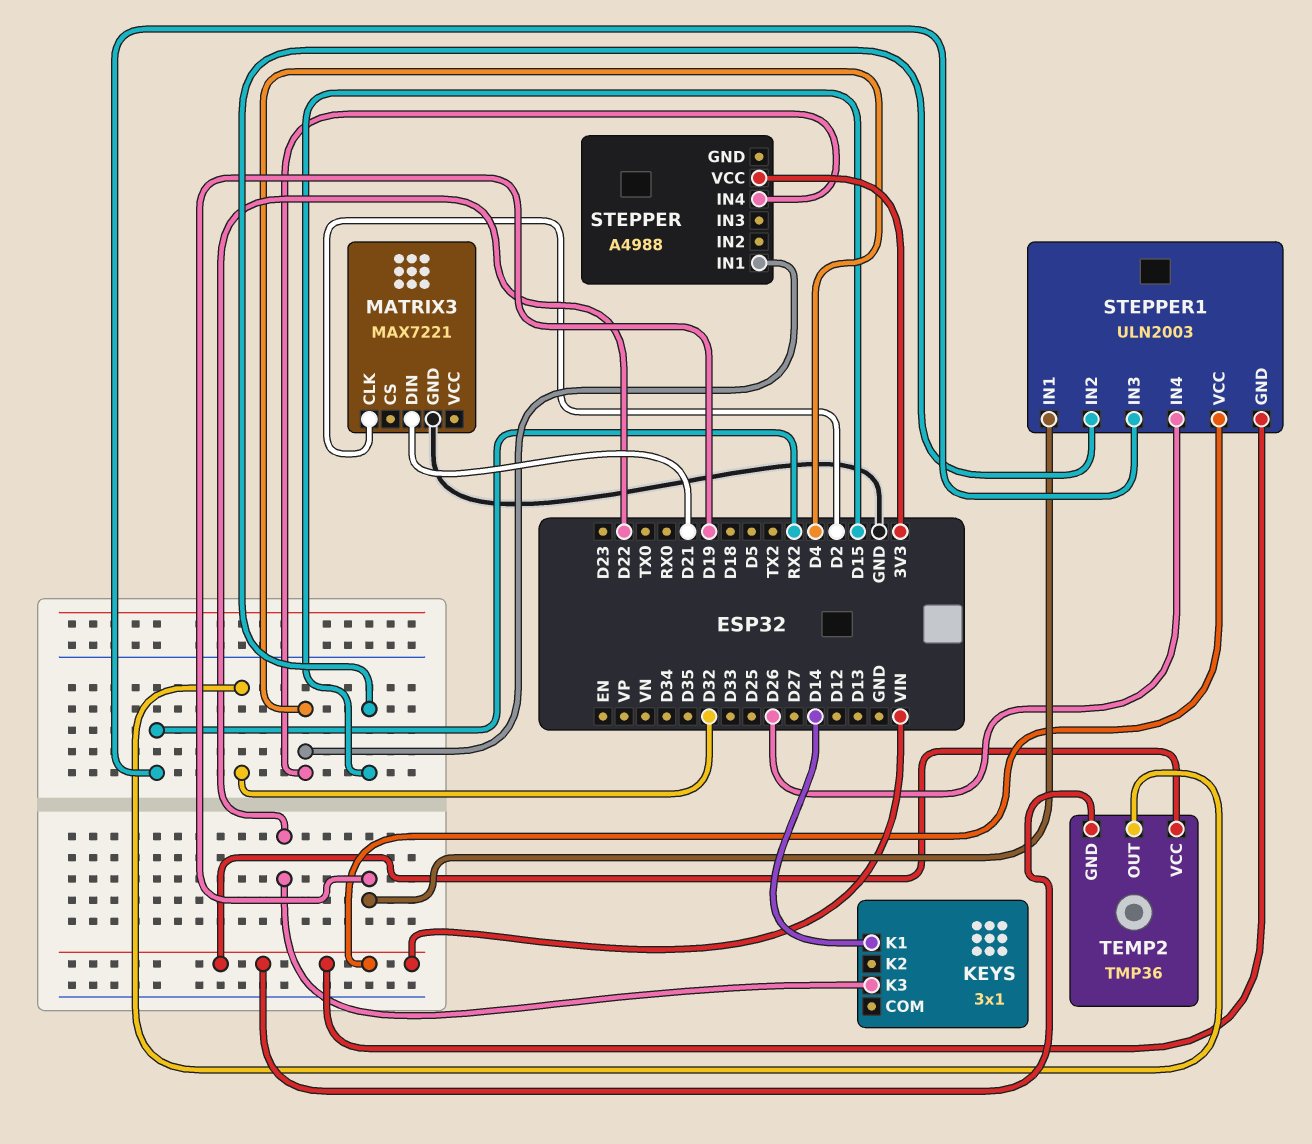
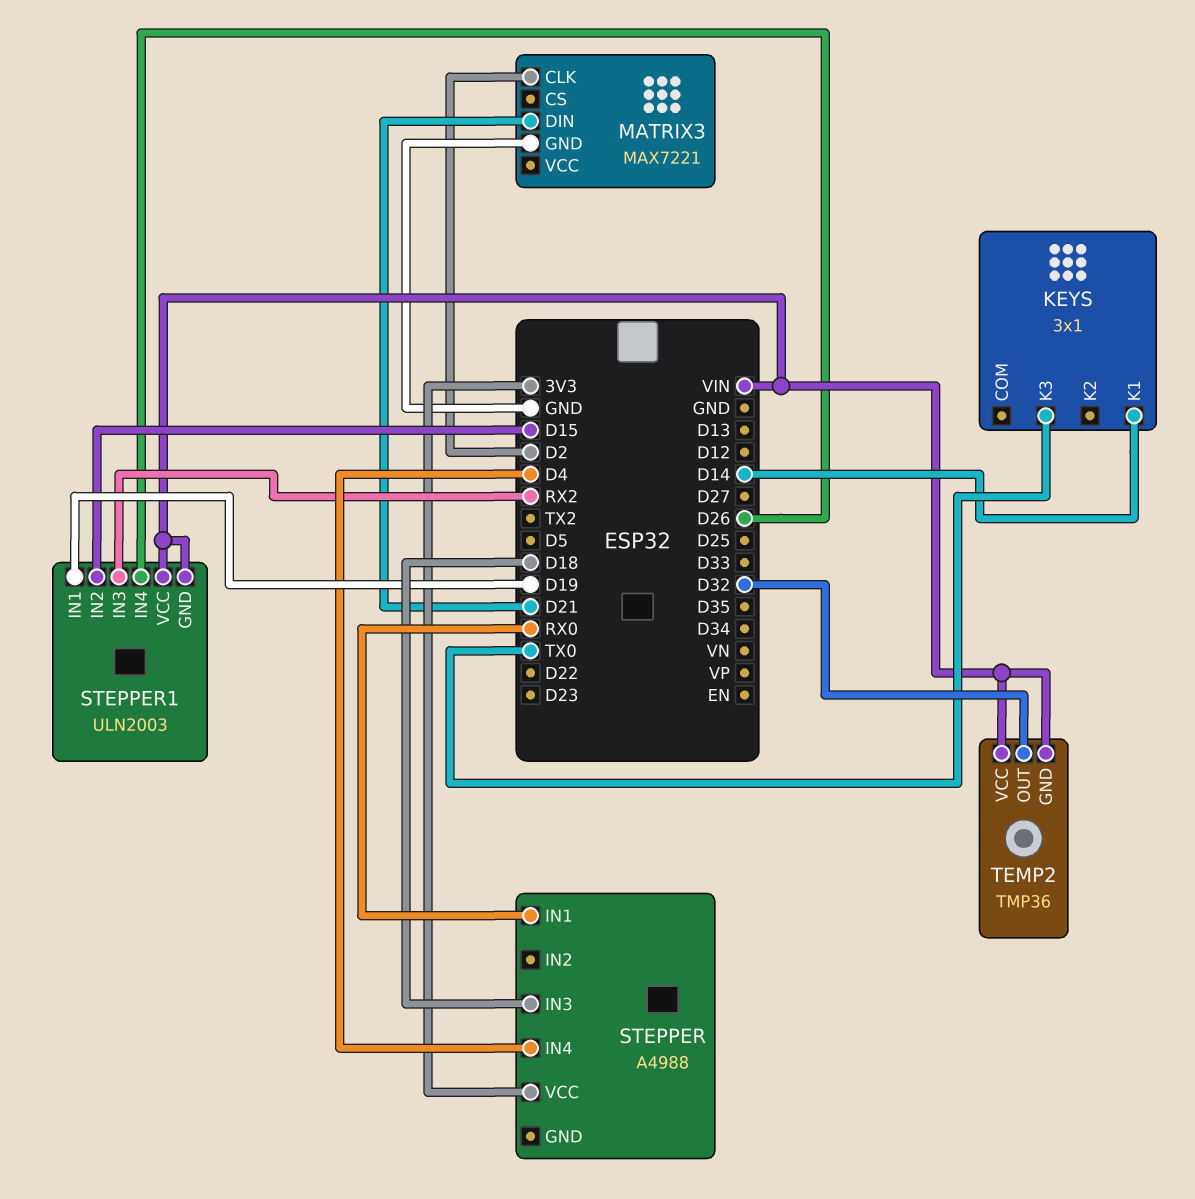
KEYS pin K3: D22 -> TX0
STEPPER pin IN1: D4 -> RX0
STEPPER pin IN3: none -> D18

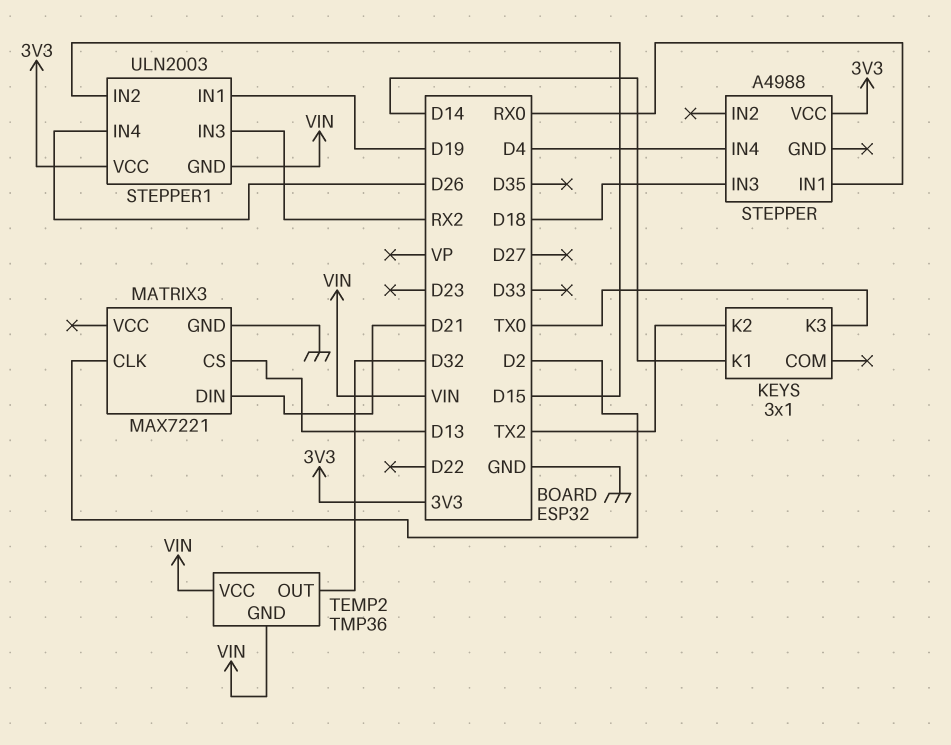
KEYS pin K2: none -> TX2
MATRIX3 pin CS: none -> D13
STEPPER1 pin VCC: VIN -> 3V3

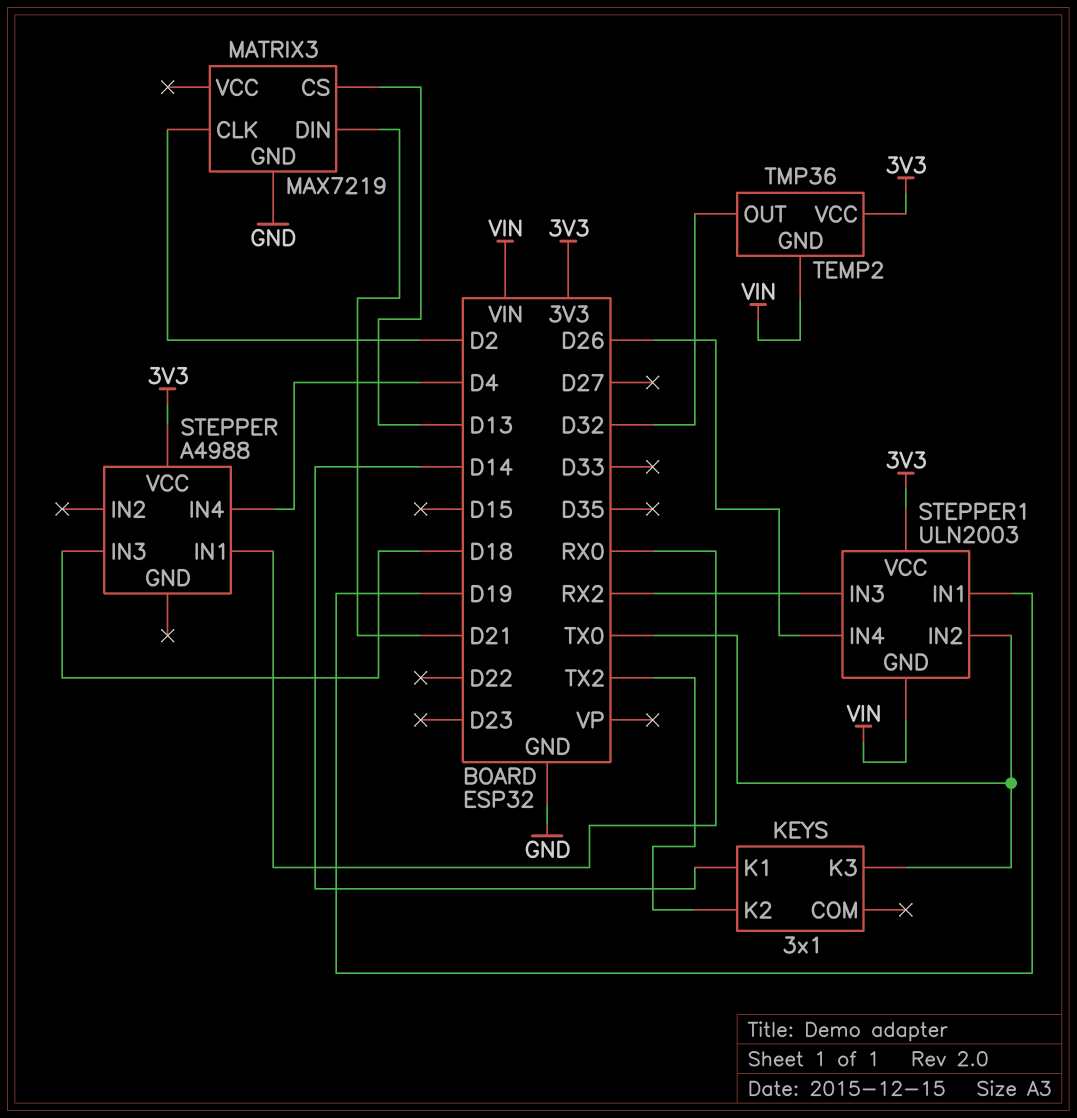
MATRIX3: MAX7221 -> MAX7219
STEPPER1 pin IN2: D15 -> TX0
TEMP2 pin VCC: VIN -> 3V3

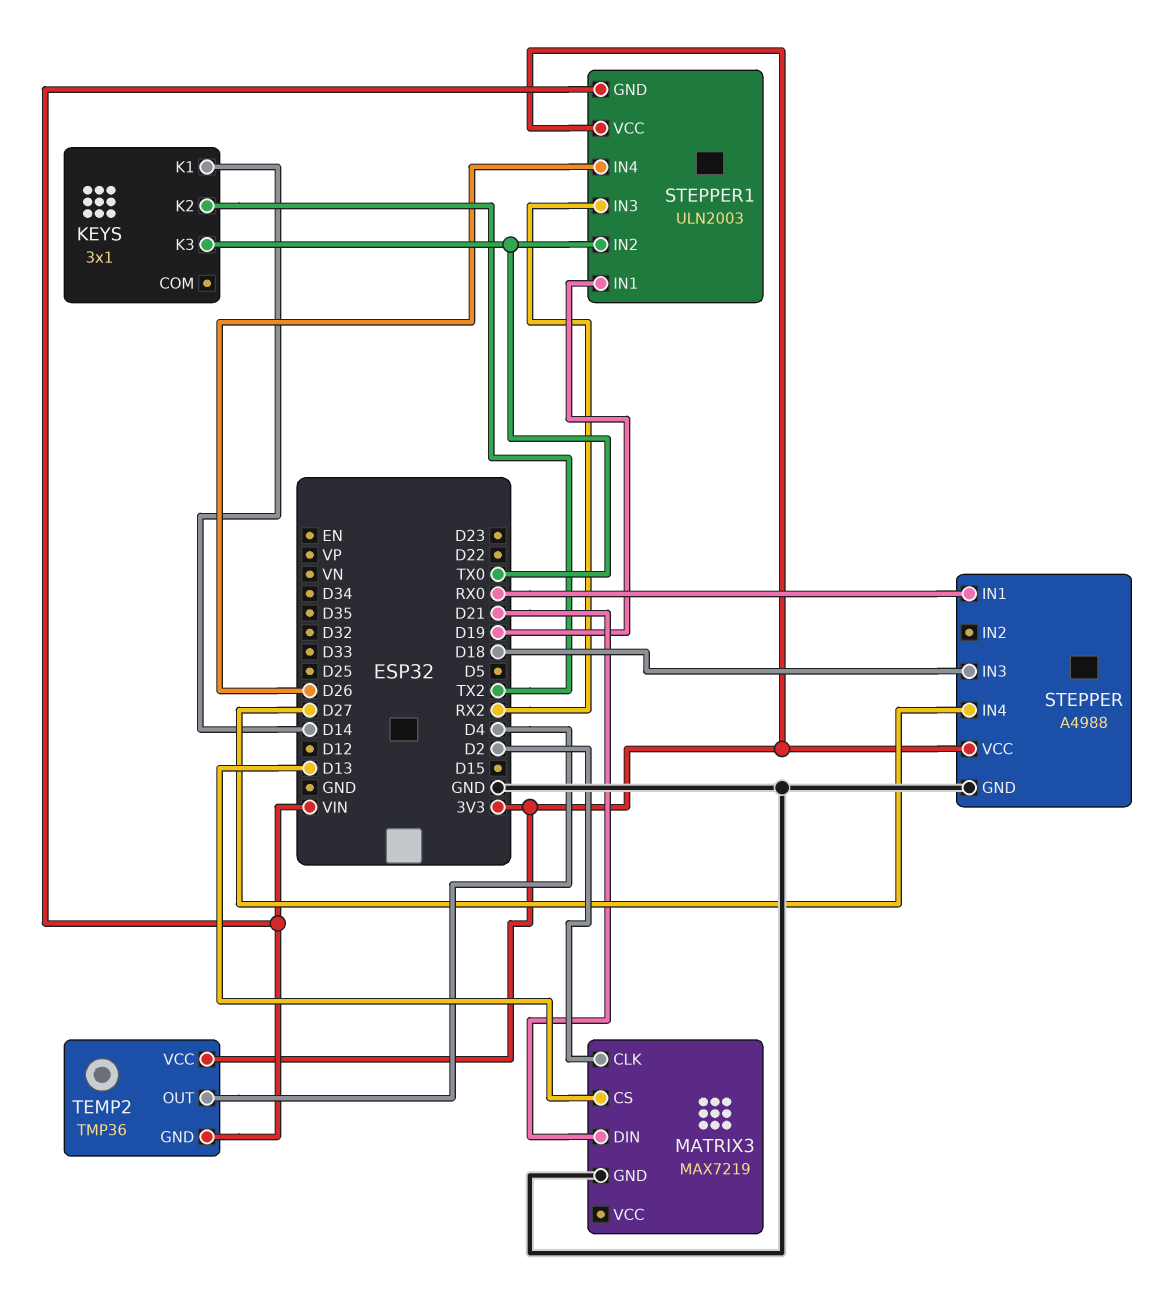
STEPPER pin GND: none -> GND
STEPPER pin IN4: D4 -> D27
TEMP2 pin OUT: D32 -> D4

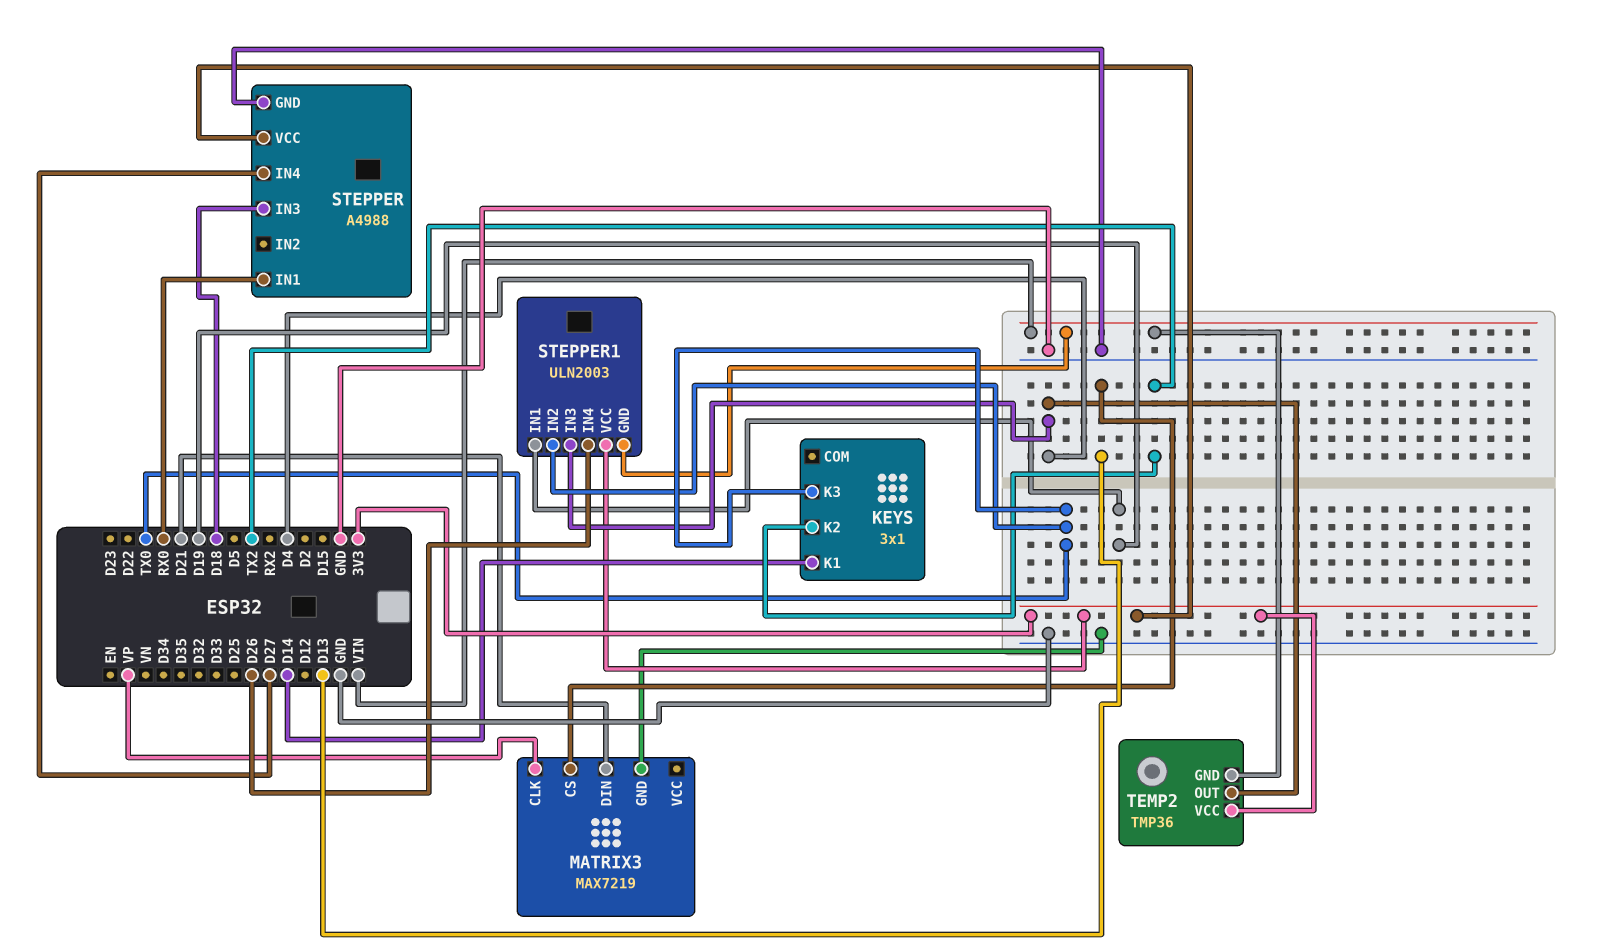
MATRIX3 pin CLK: D2 -> VP
STEPPER1 pin IN3: RX2 -> D4

